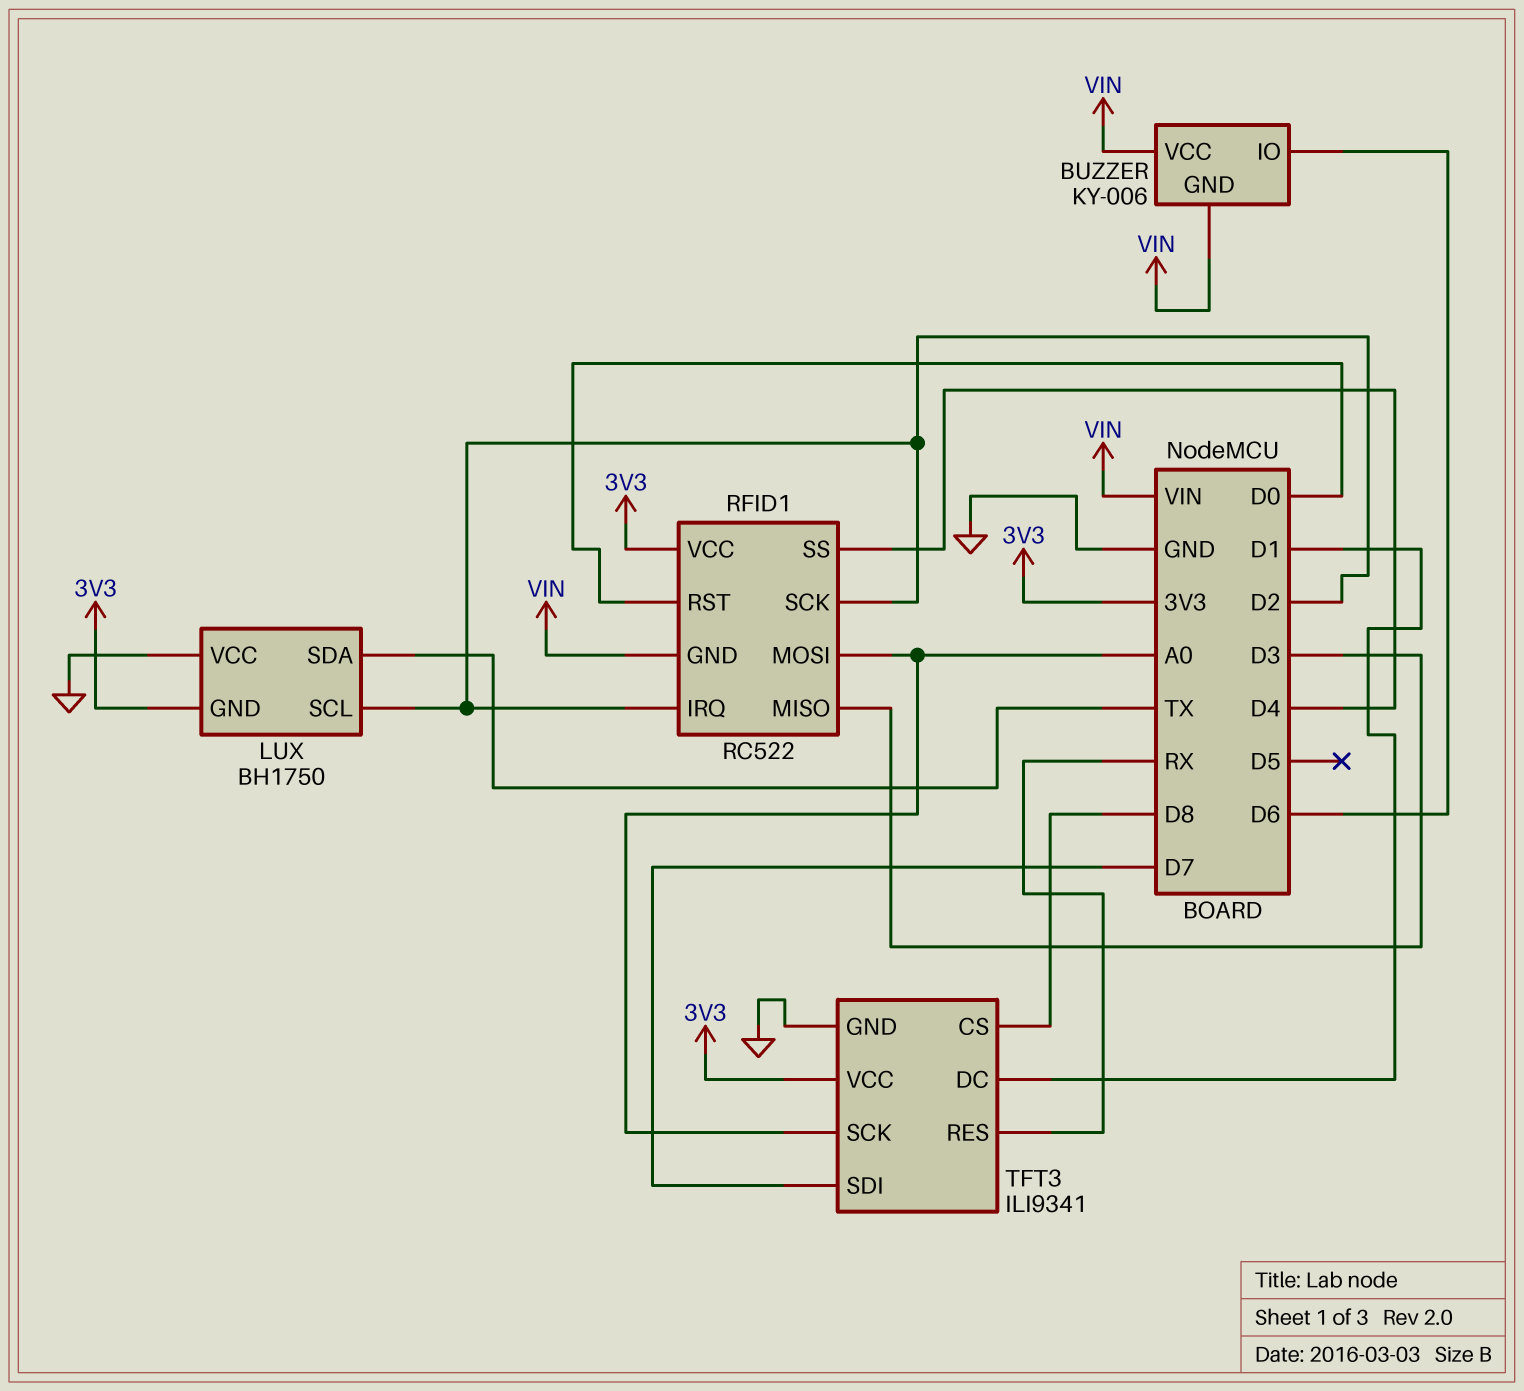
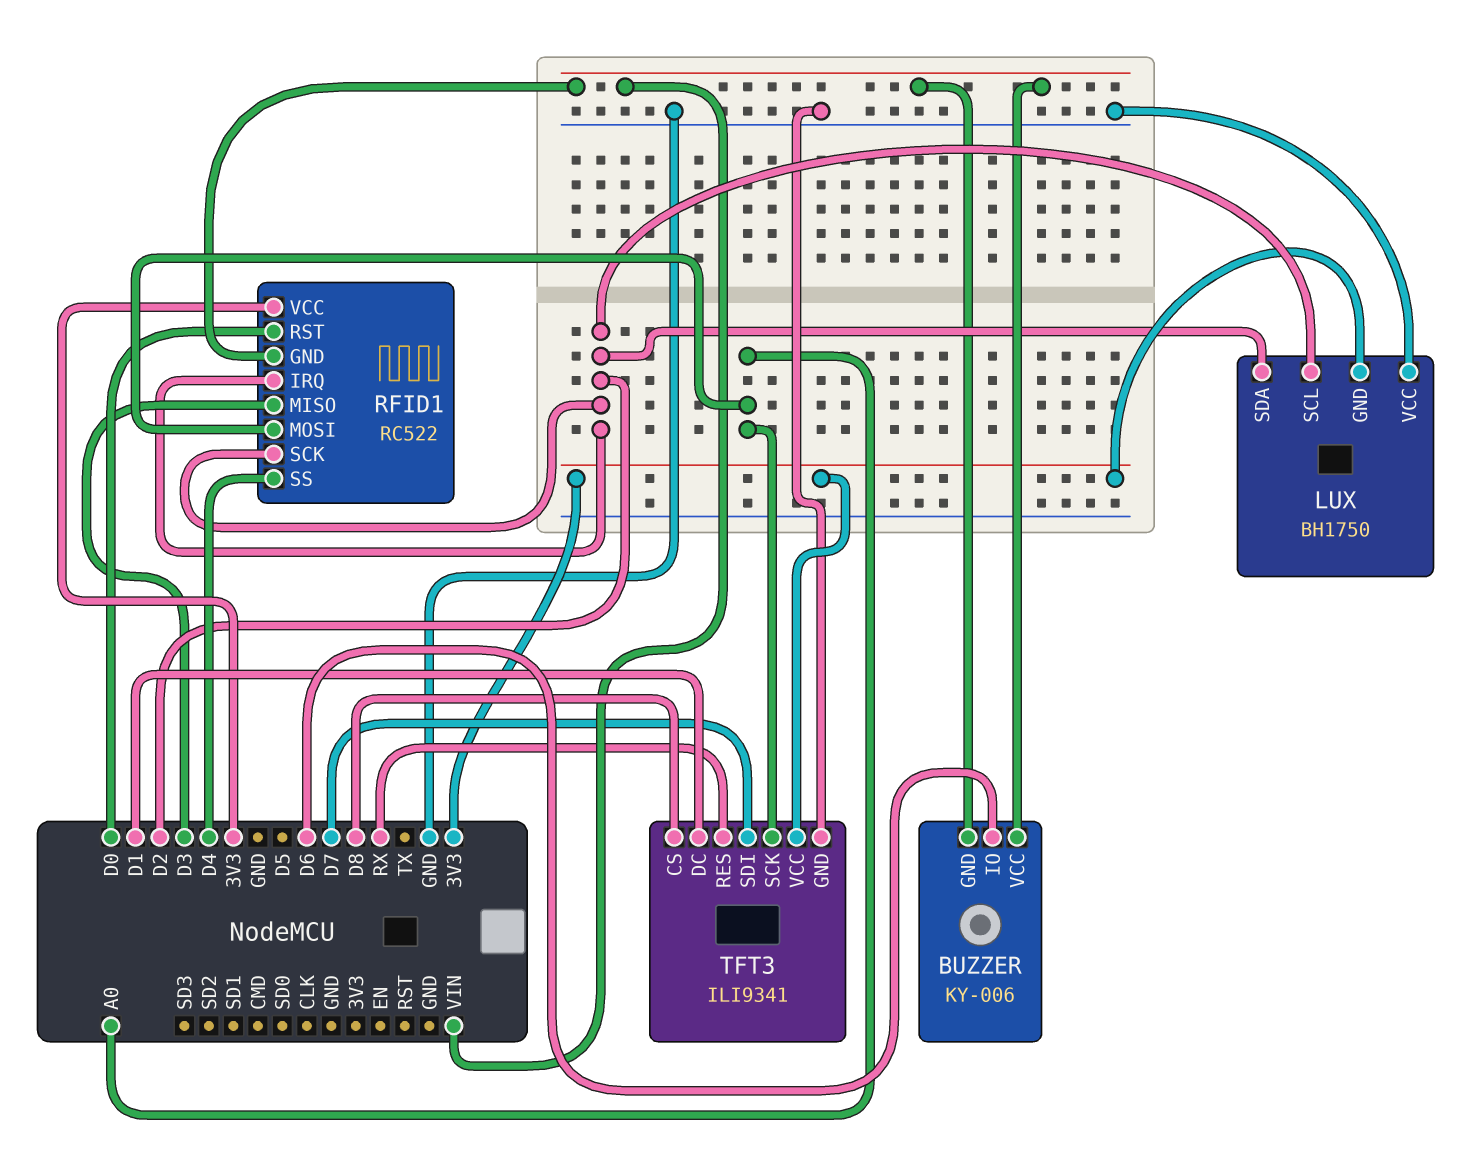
LUX pin SDA: TX -> D2

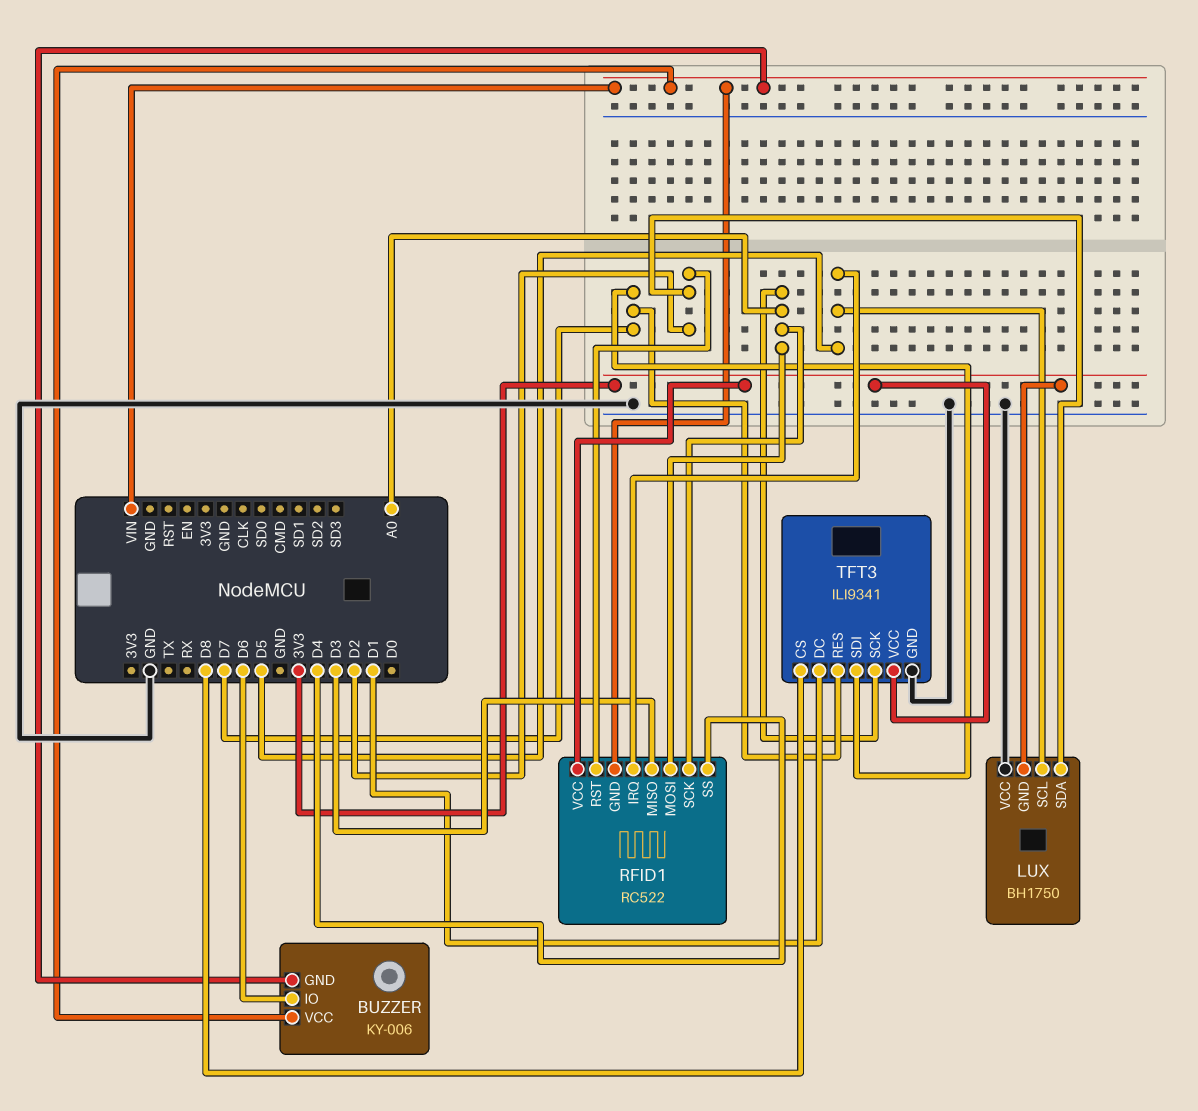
LUX pin SCL: D2 -> D5
RFID1 pin IRQ: D2 -> D5
RFID1 pin RST: D0 -> D2
RFID1 pin SCK: D2 -> A0
TFT3 pin RES: RX -> D7

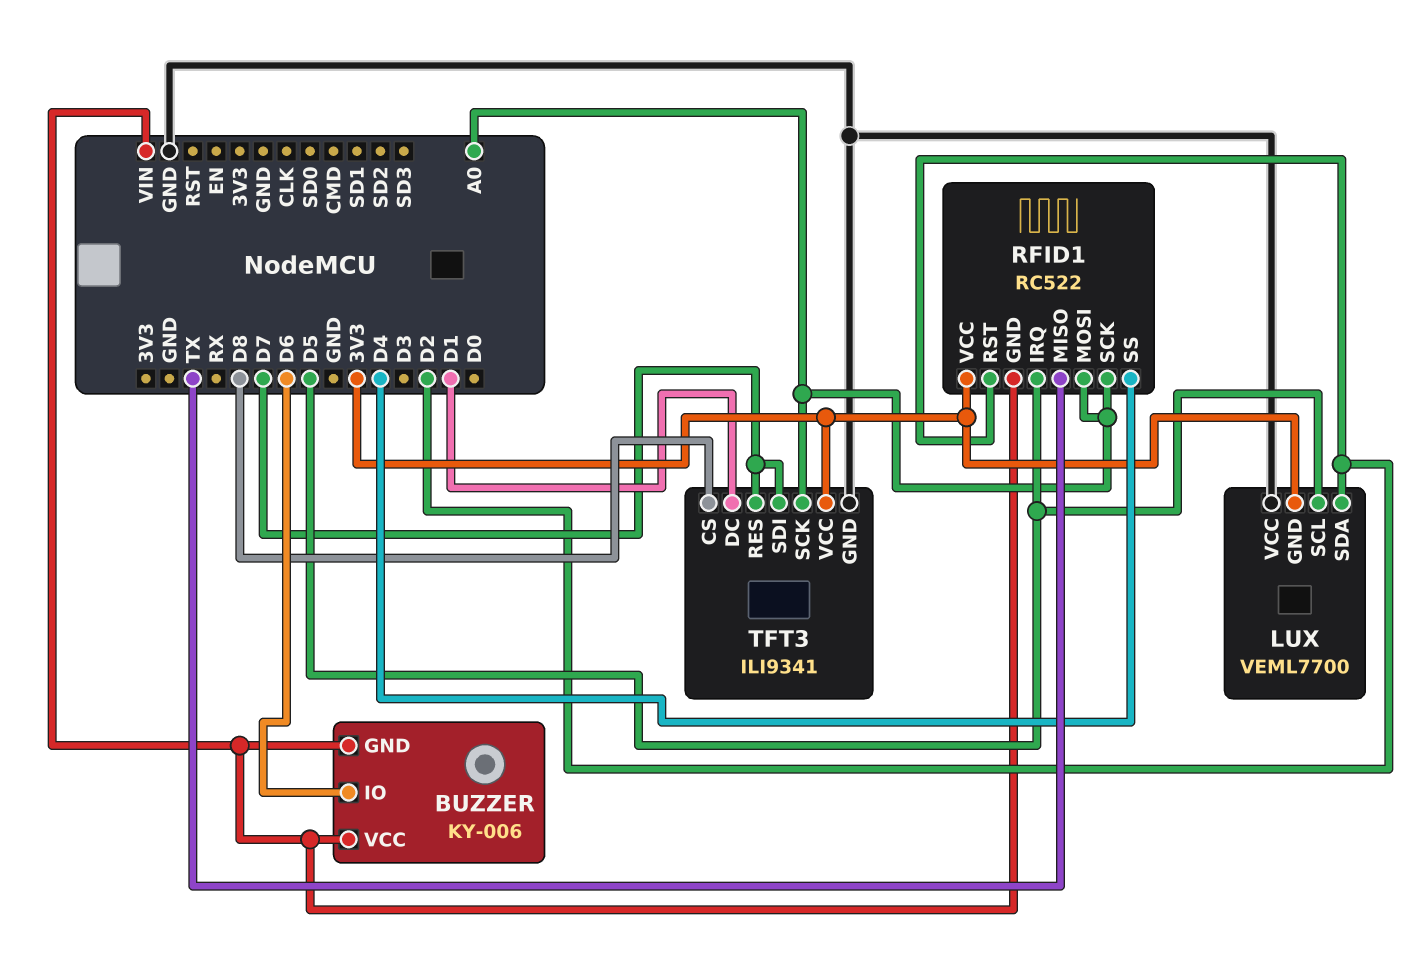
LUX: BH1750 -> VEML7700
RFID1 pin MISO: D3 -> TX

